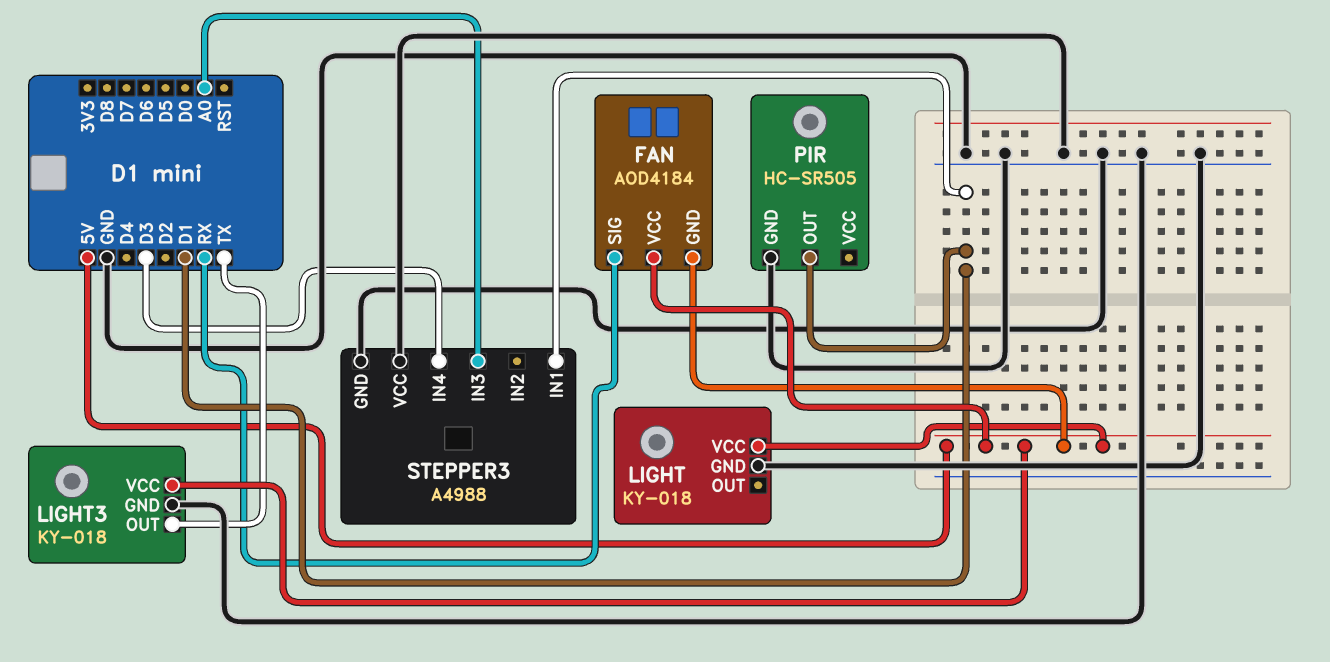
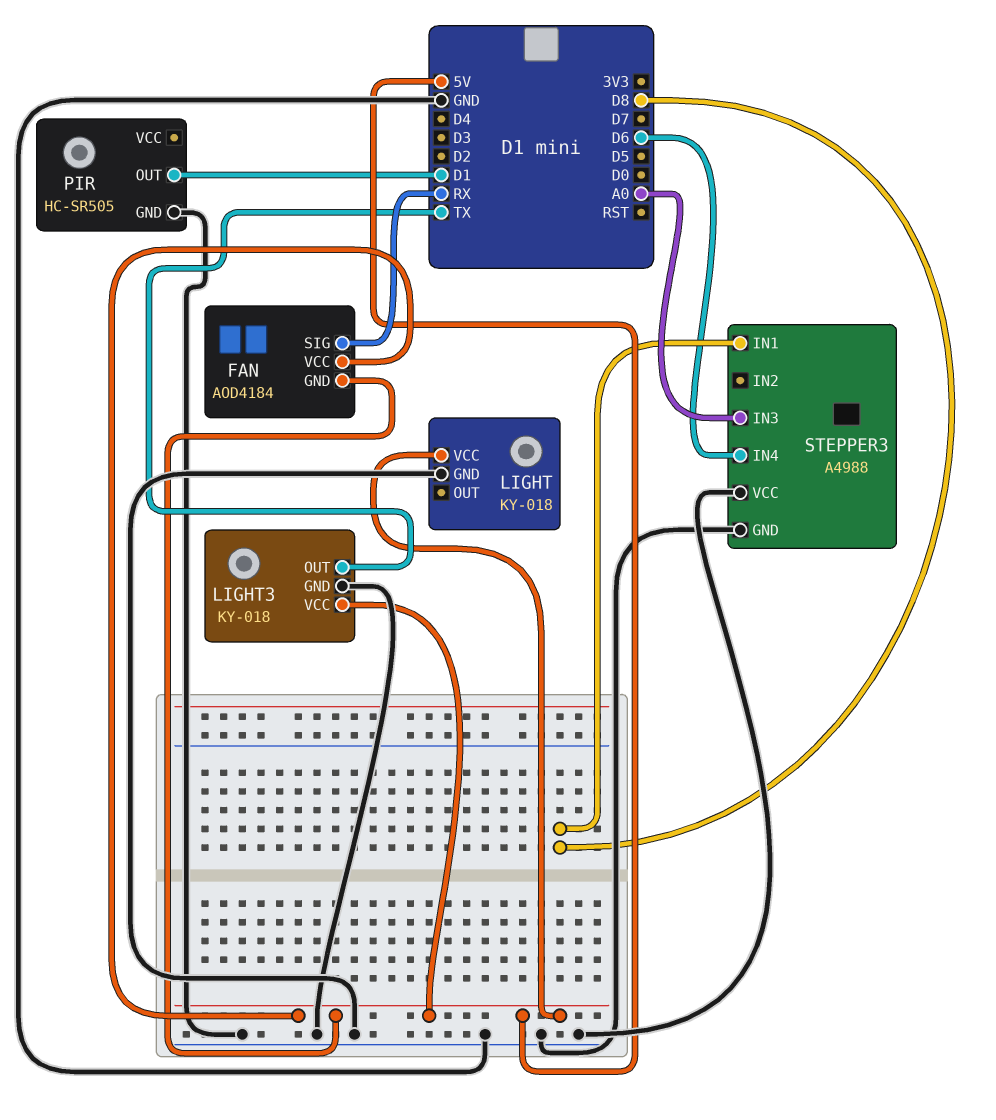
STEPPER3 pin IN1: D1 -> D8
STEPPER3 pin IN4: D3 -> D6

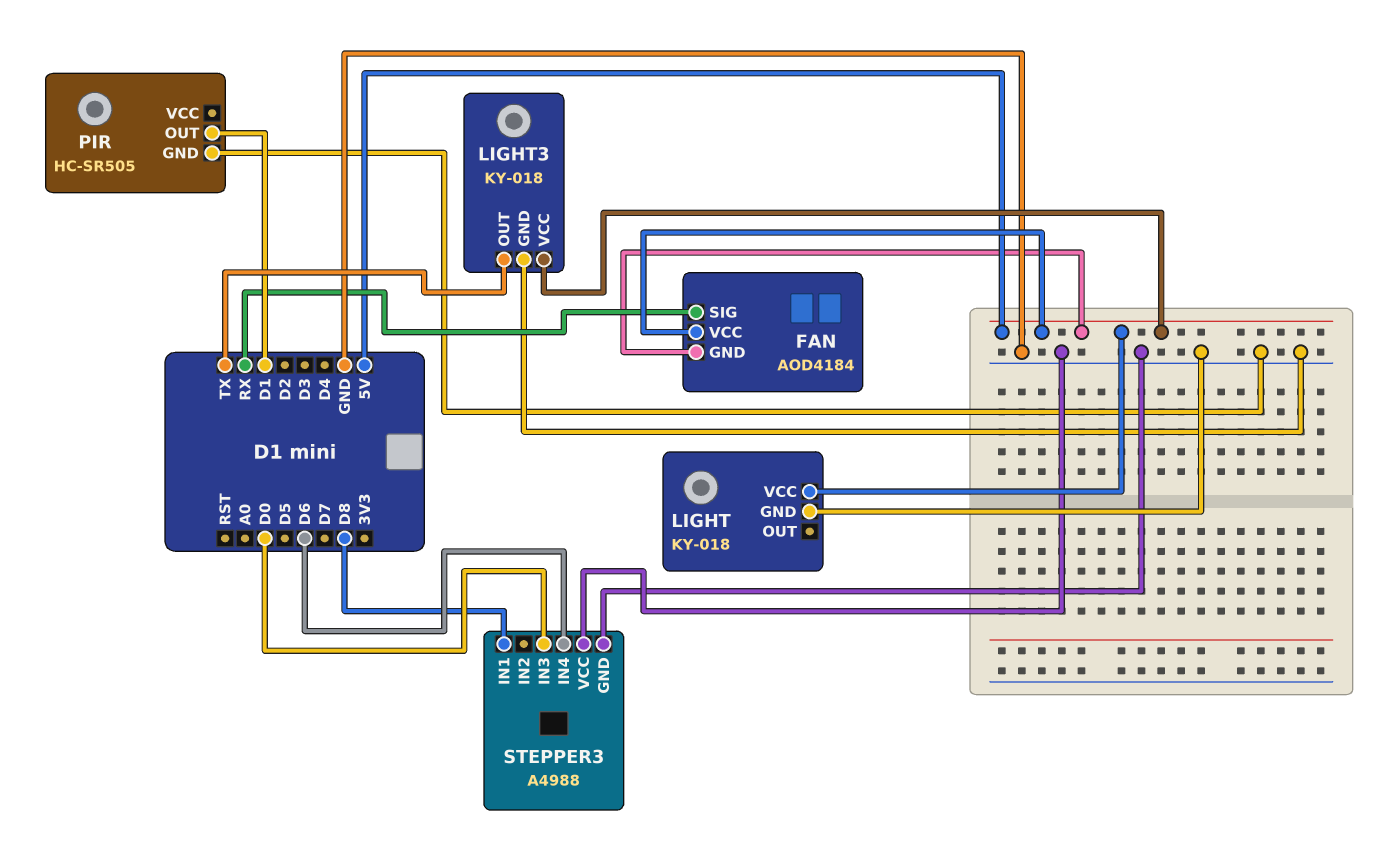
STEPPER3 pin IN3: A0 -> D0

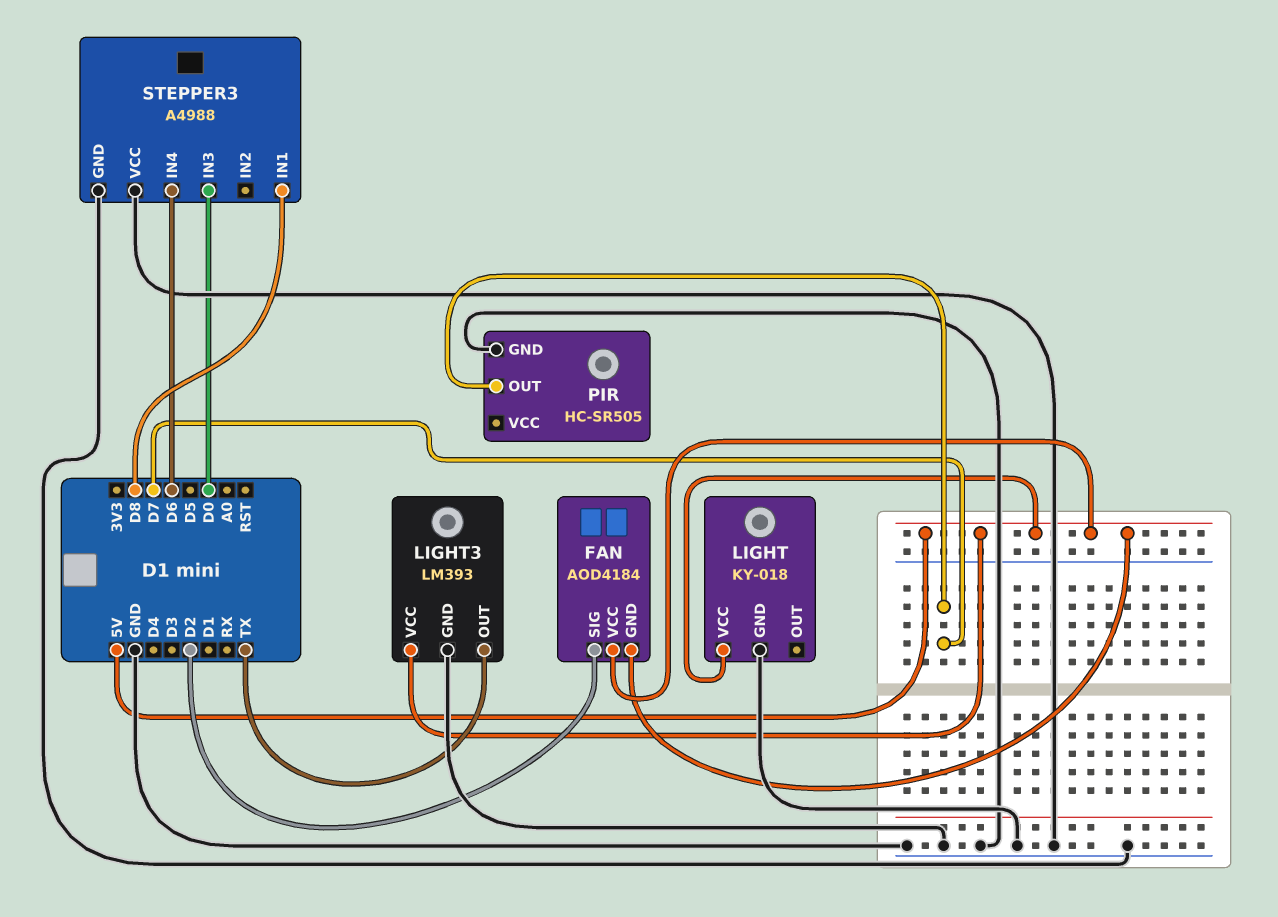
FAN pin SIG: RX -> D2
LIGHT3: KY-018 -> LM393
PIR pin OUT: D1 -> D7

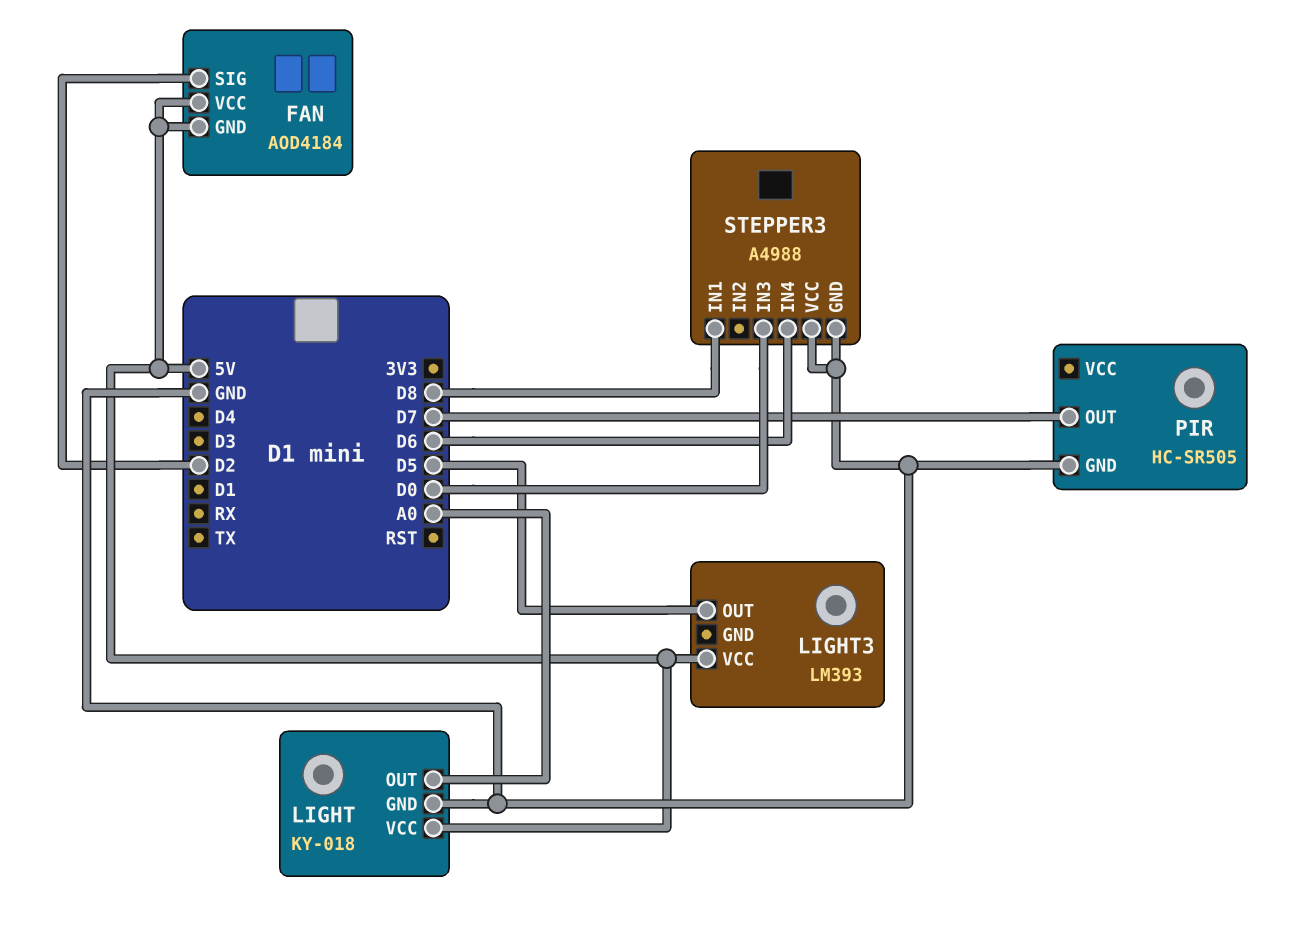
LIGHT pin OUT: none -> A0
LIGHT3 pin GND: GND -> none
LIGHT3 pin OUT: TX -> D5

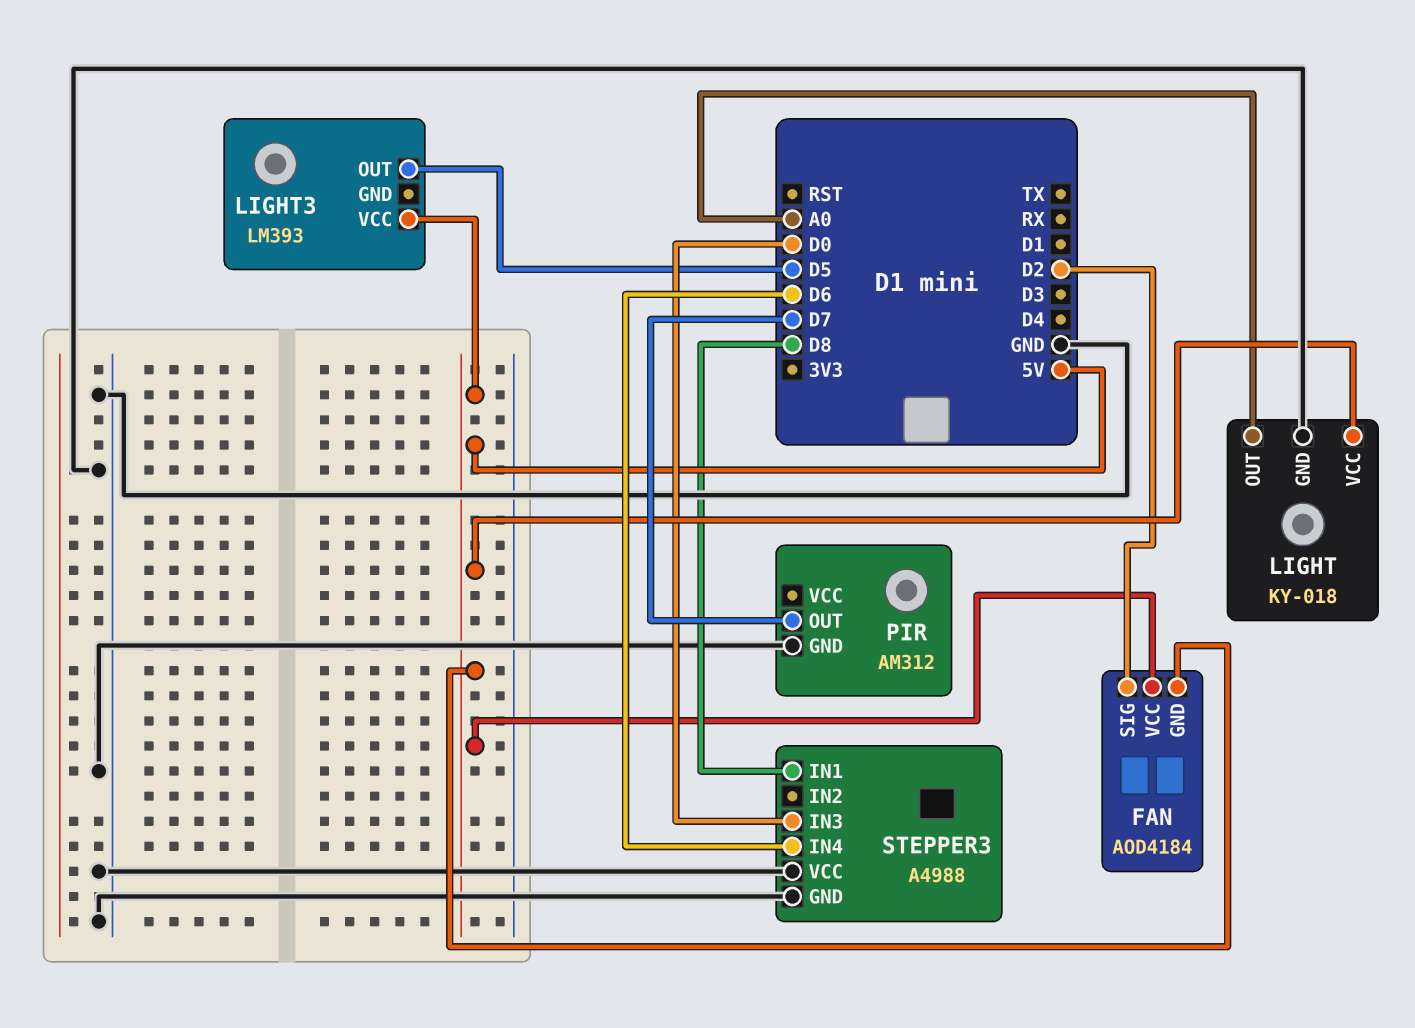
PIR: HC-SR505 -> AM312

